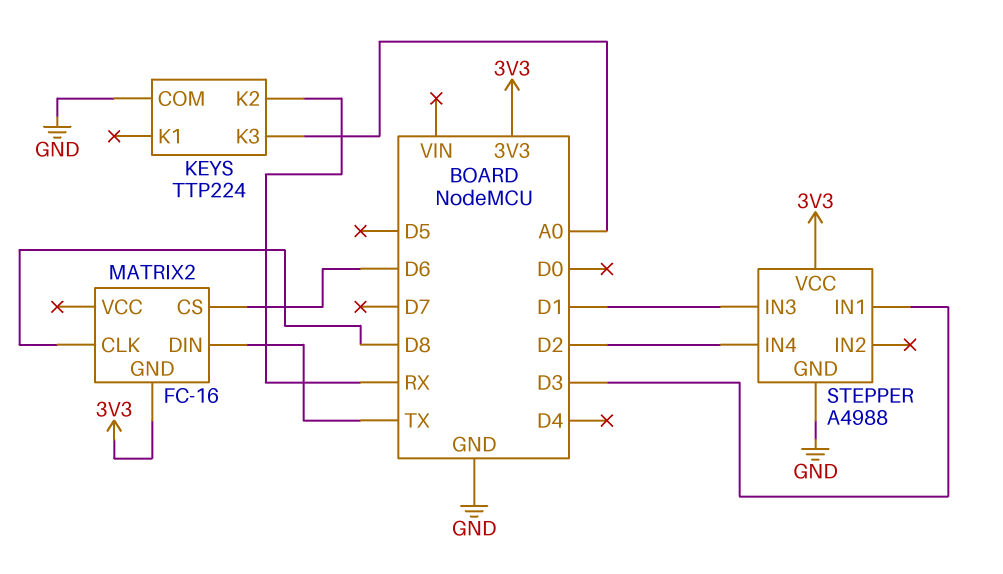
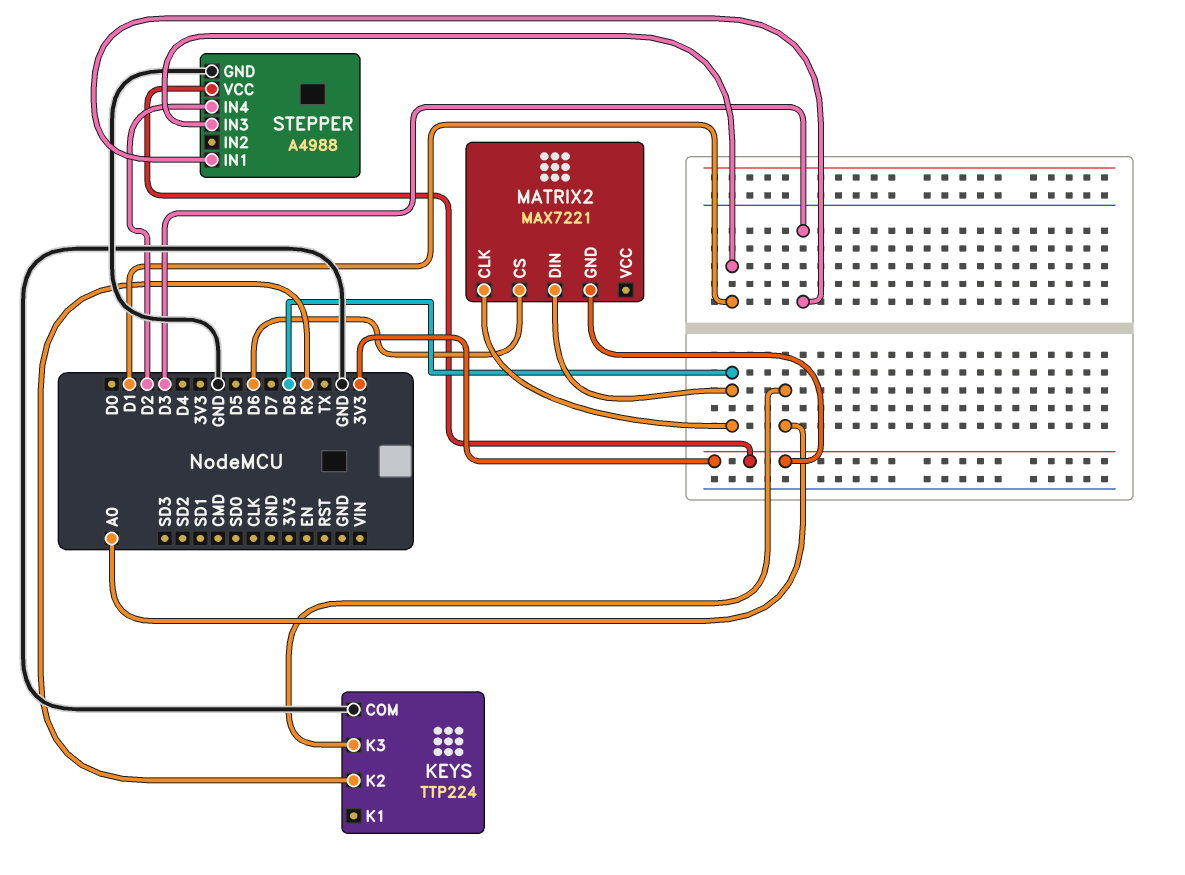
MATRIX2: FC-16 -> MAX7221
MATRIX2 pin DIN: TX -> D8

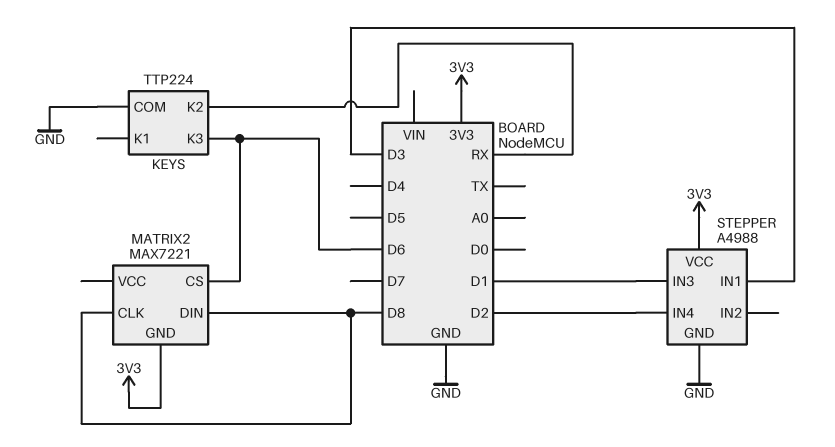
KEYS pin K3: A0 -> D6

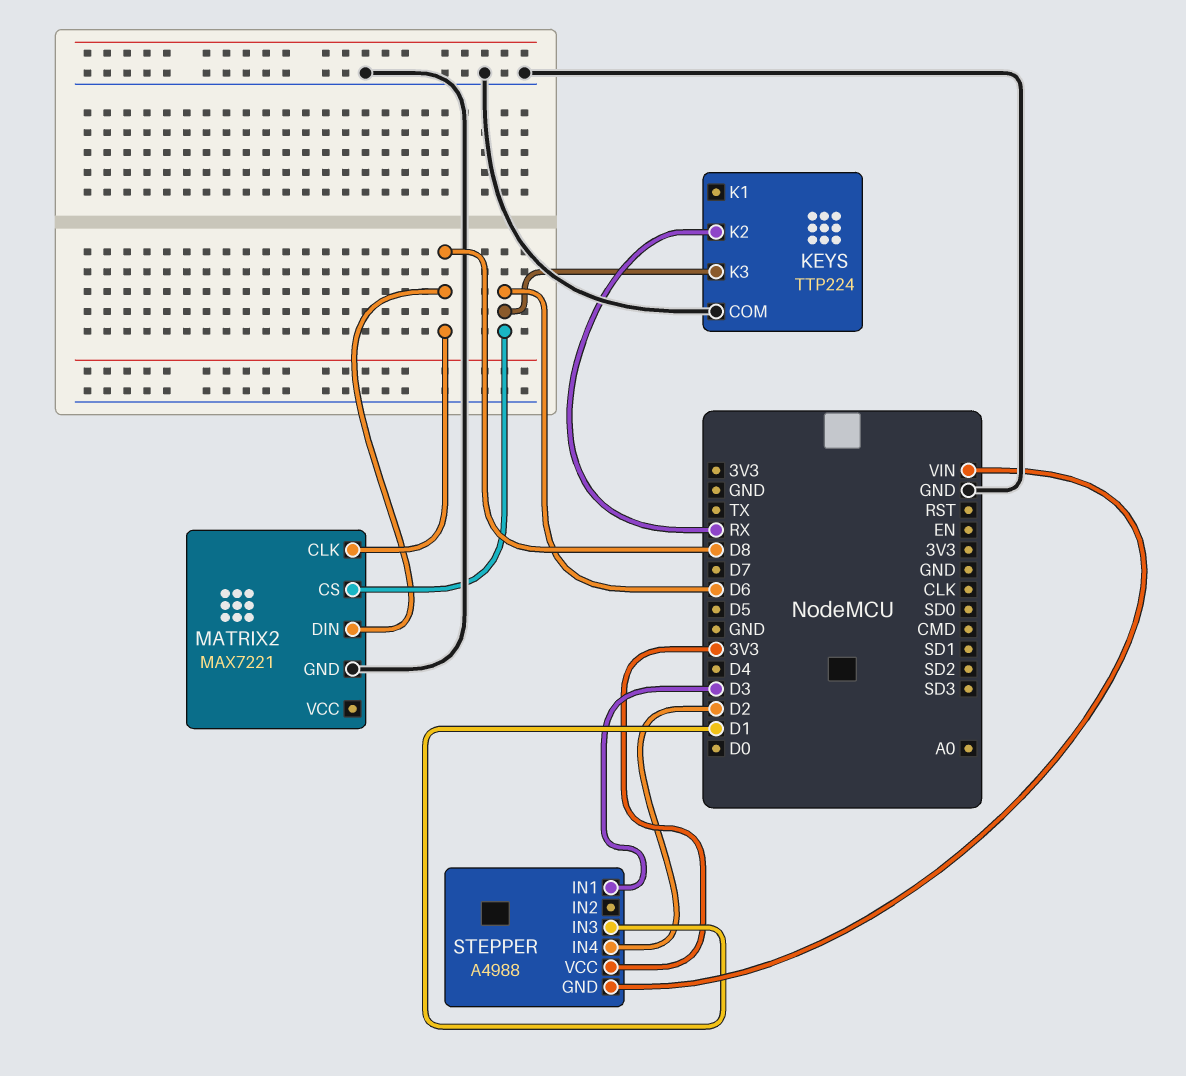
MATRIX2 pin GND: 3V3 -> GND
STEPPER pin GND: GND -> VIN

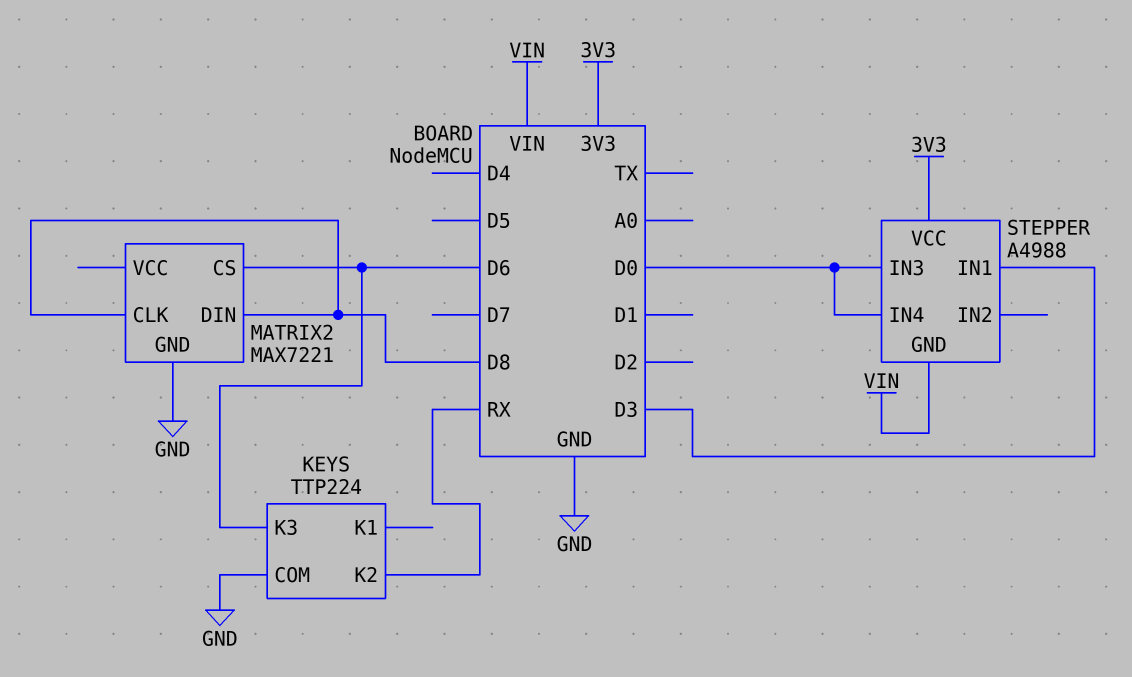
STEPPER pin IN3: D1 -> D0
STEPPER pin IN4: D2 -> D0

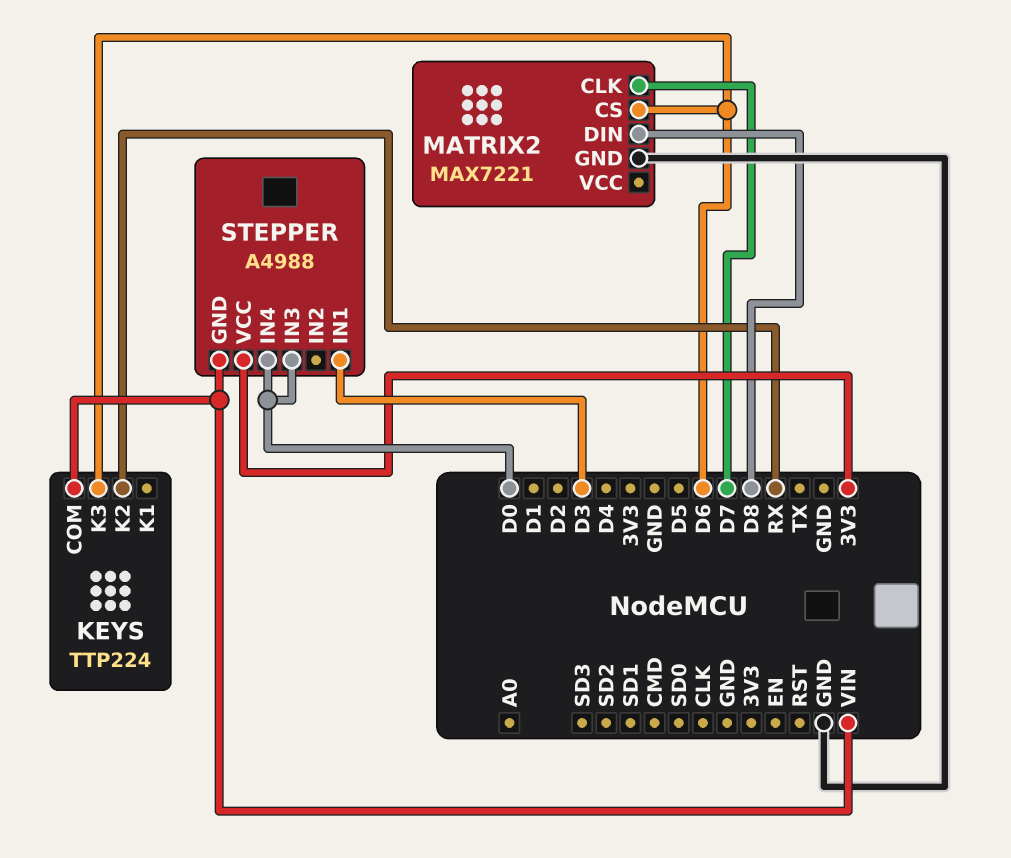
KEYS pin COM: GND -> VIN
MATRIX2 pin CLK: D8 -> D7

